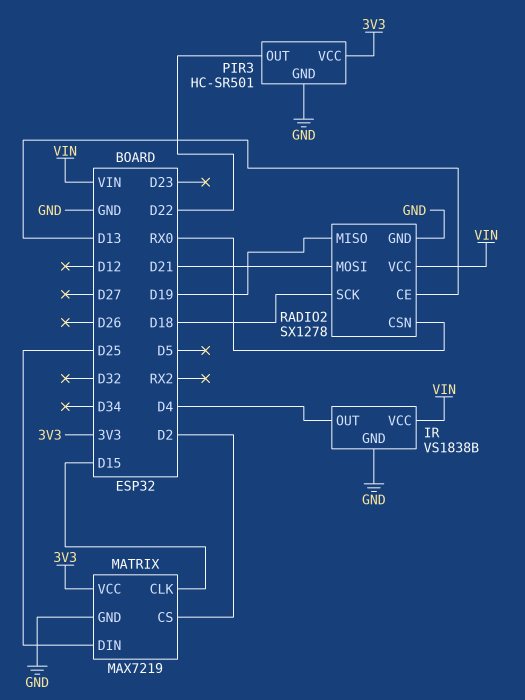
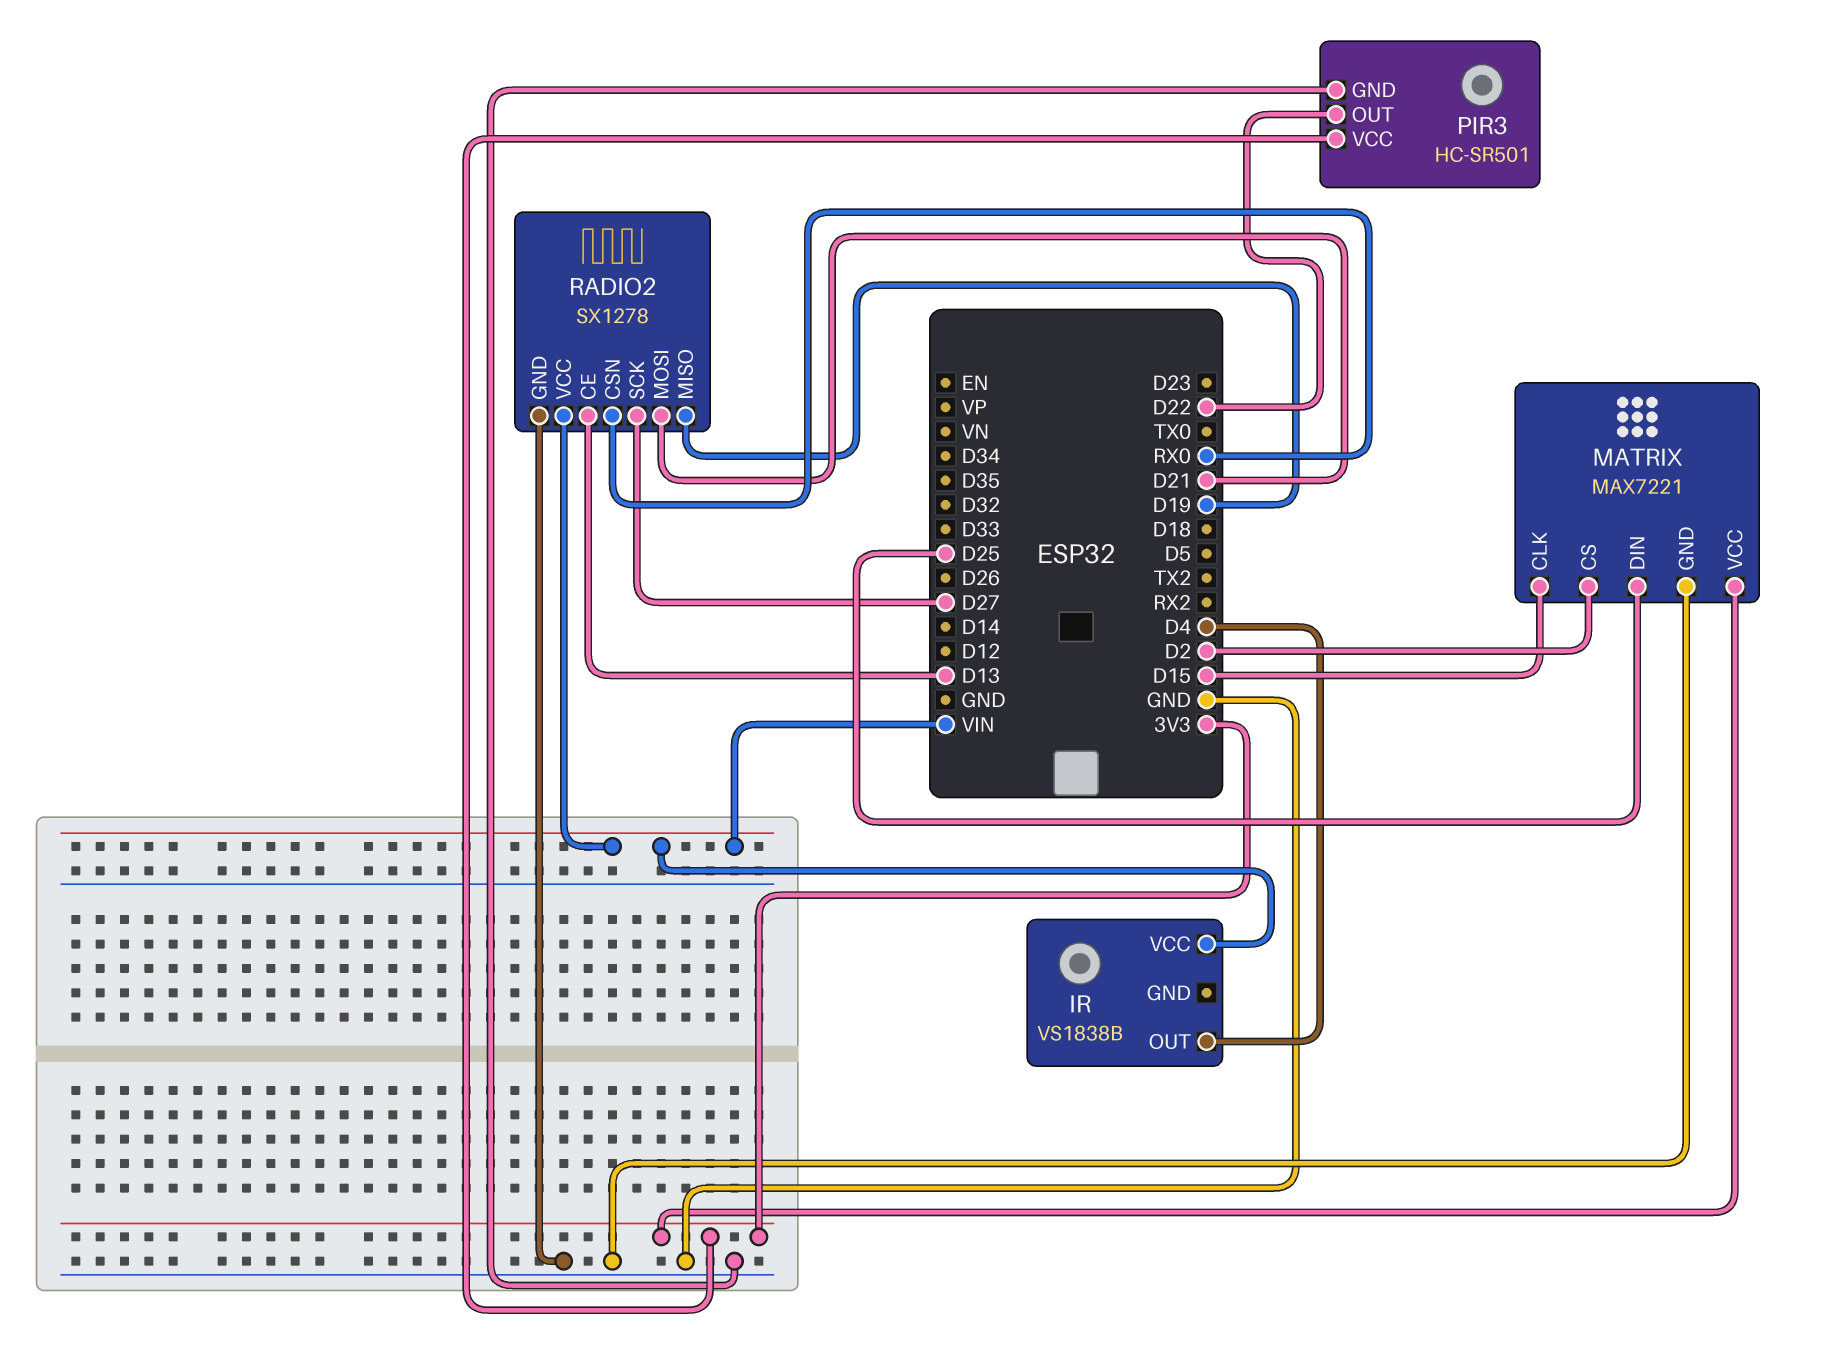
IR pin GND: GND -> none
MATRIX: MAX7219 -> MAX7221
RADIO2 pin SCK: D18 -> D27

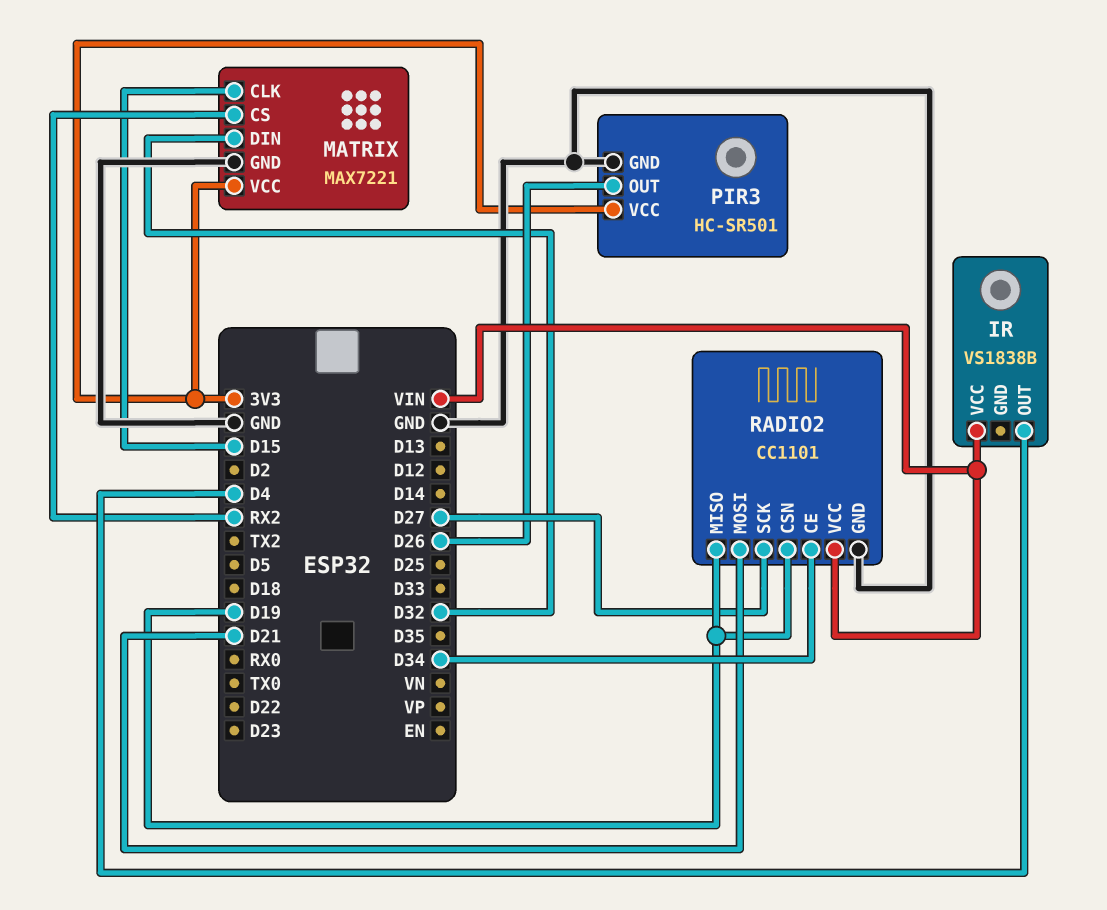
MATRIX pin CS: D2 -> RX2
MATRIX pin DIN: D25 -> D32
PIR3 pin OUT: D22 -> D26
RADIO2: SX1278 -> CC1101
RADIO2 pin CE: D13 -> D34
RADIO2 pin CSN: RX0 -> D19

